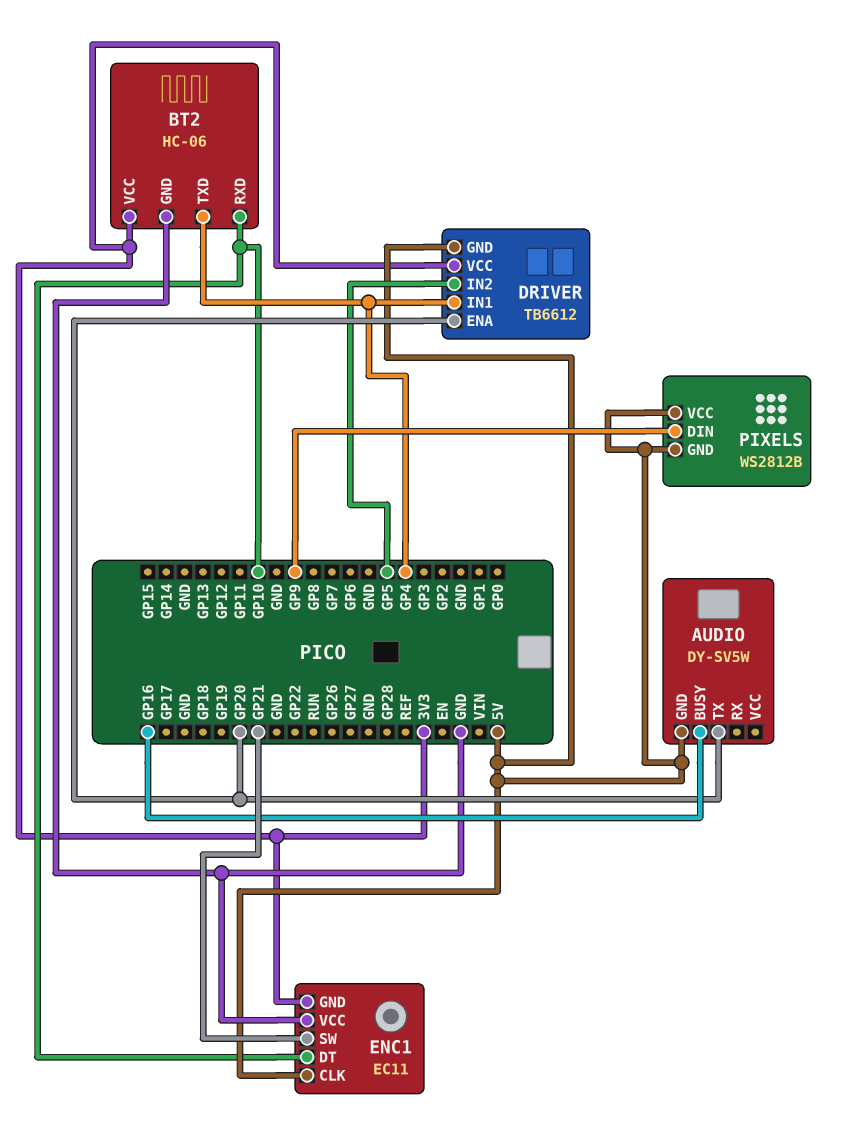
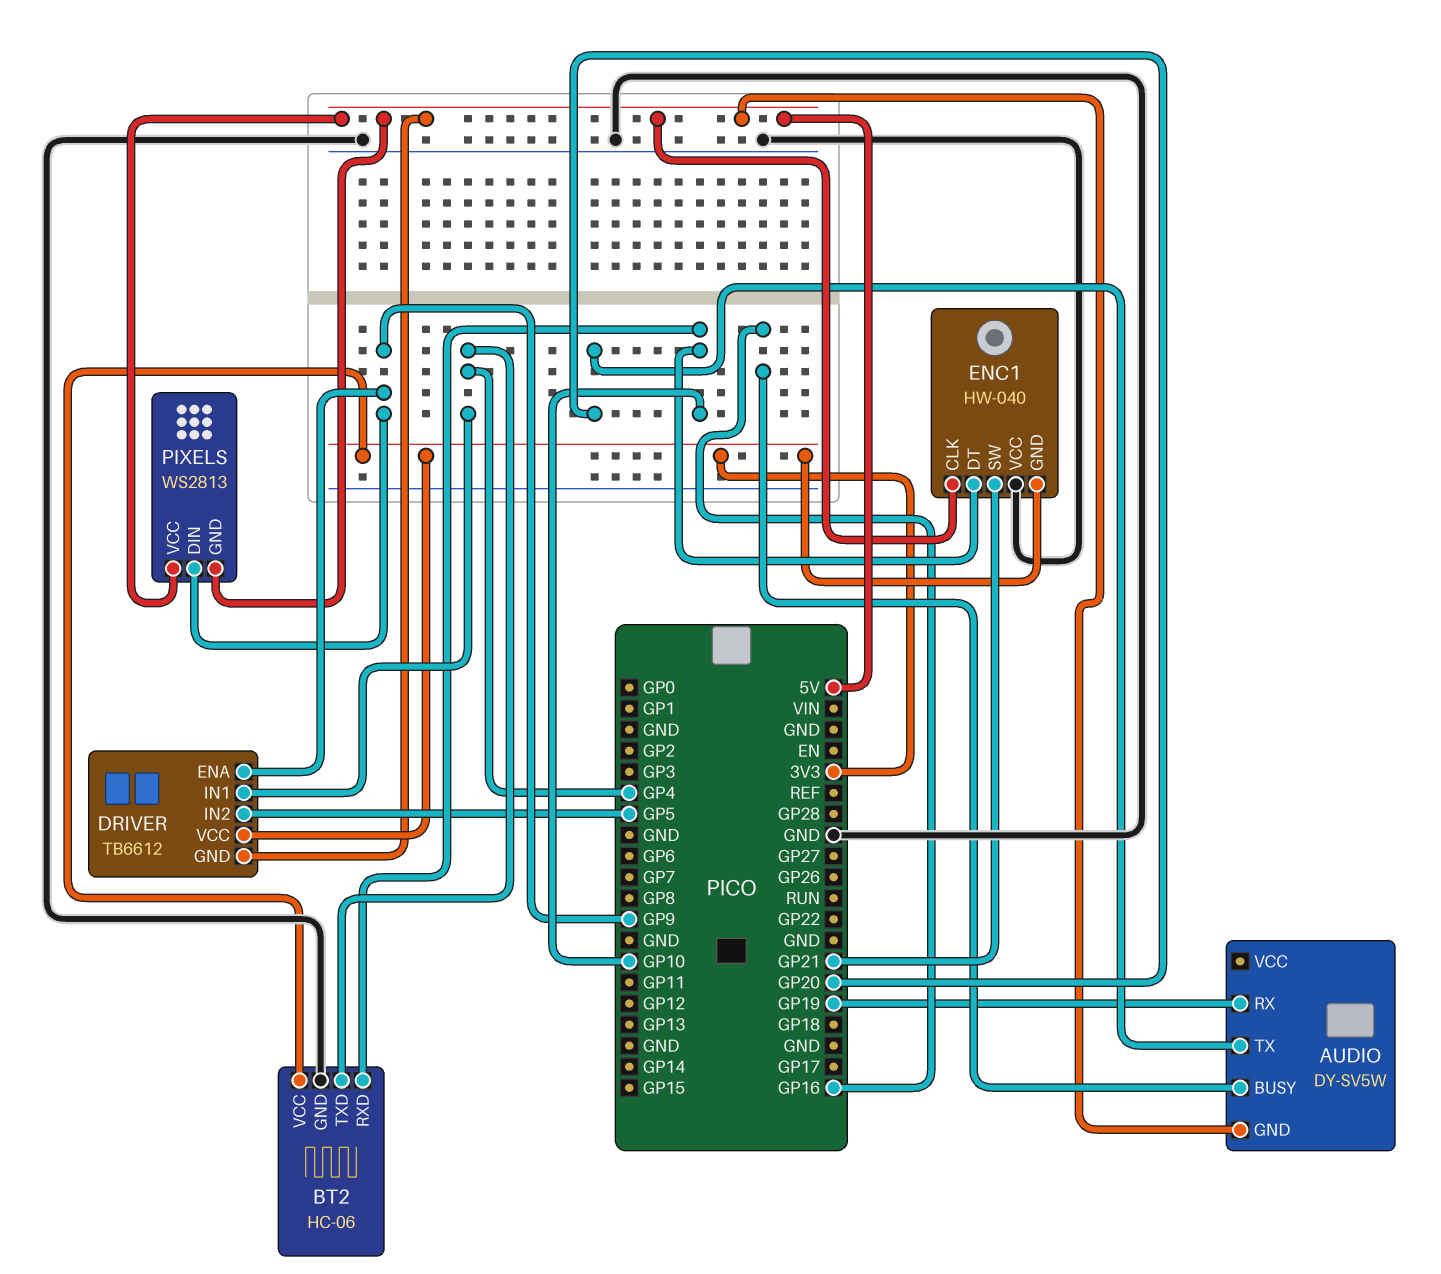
AUDIO pin RX: none -> GP19
DRIVER pin ENA: GP20 -> GP9
ENC1: EC11 -> HW-040
PIXELS: WS2812B -> WS2813

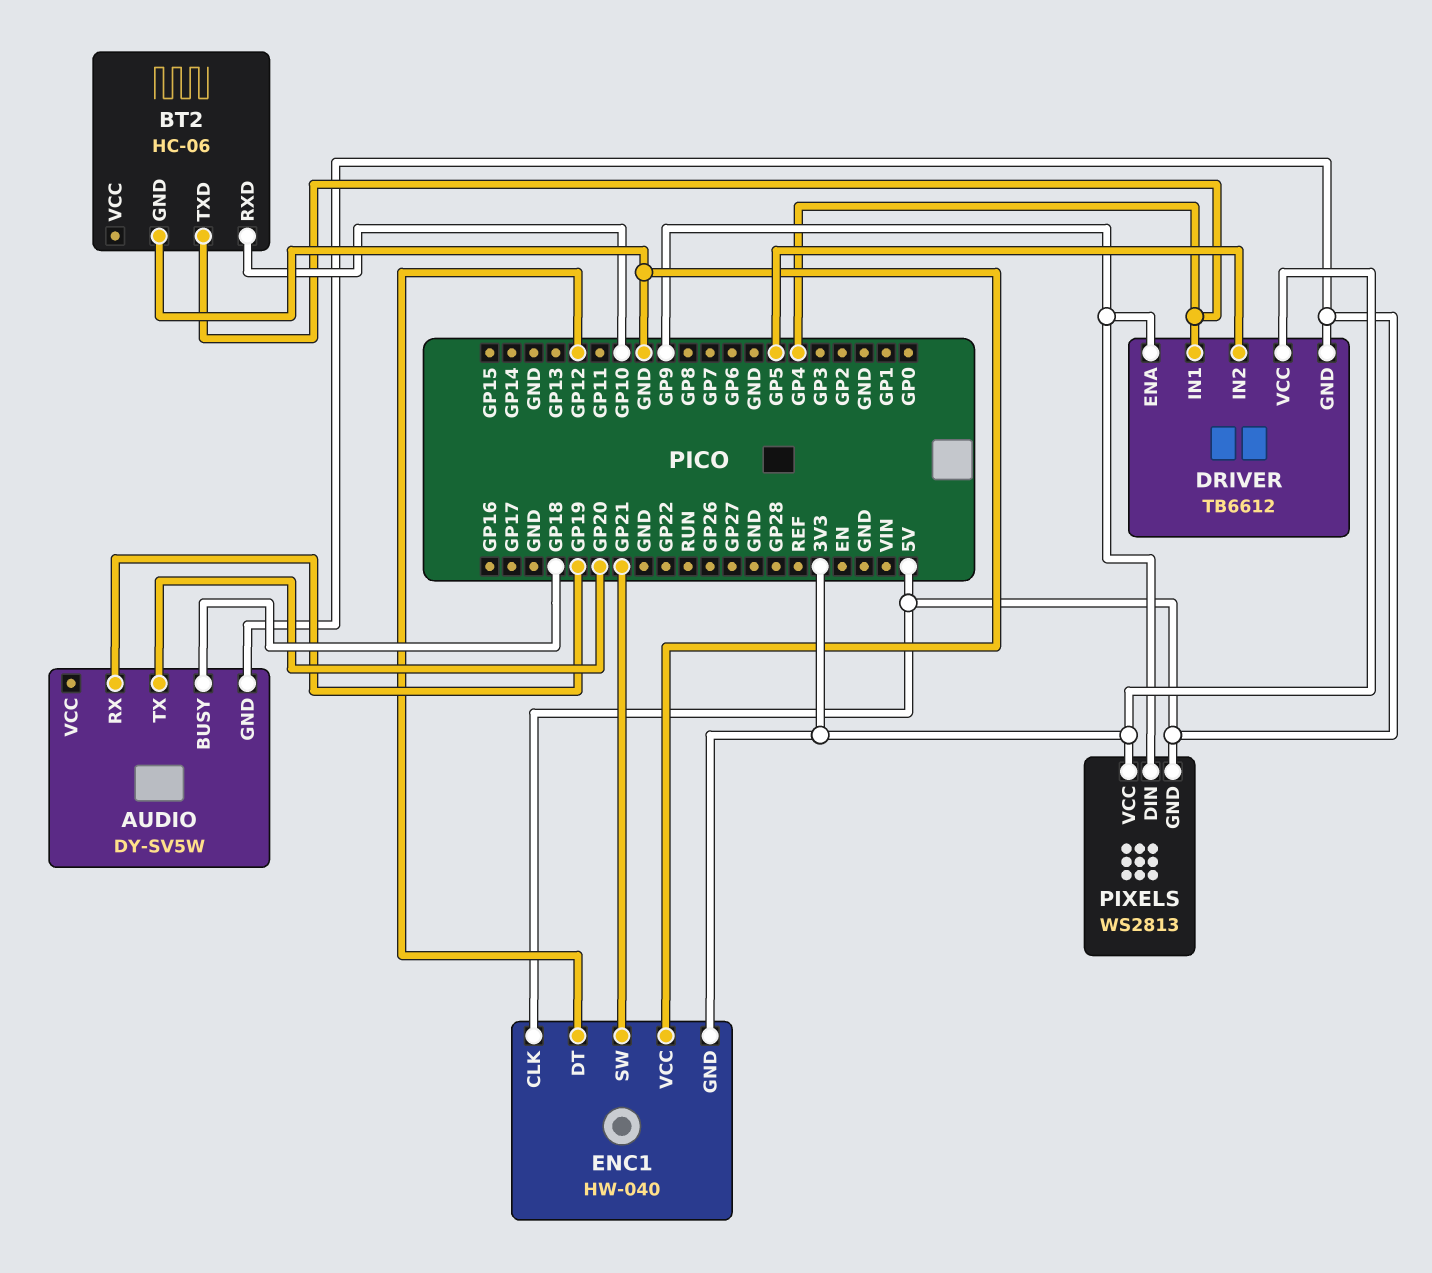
AUDIO pin BUSY: GP16 -> GP18
BT2 pin VCC: 3V3 -> none
ENC1 pin DT: GP10 -> GP12
PIXELS pin VCC: 5V -> 3V3

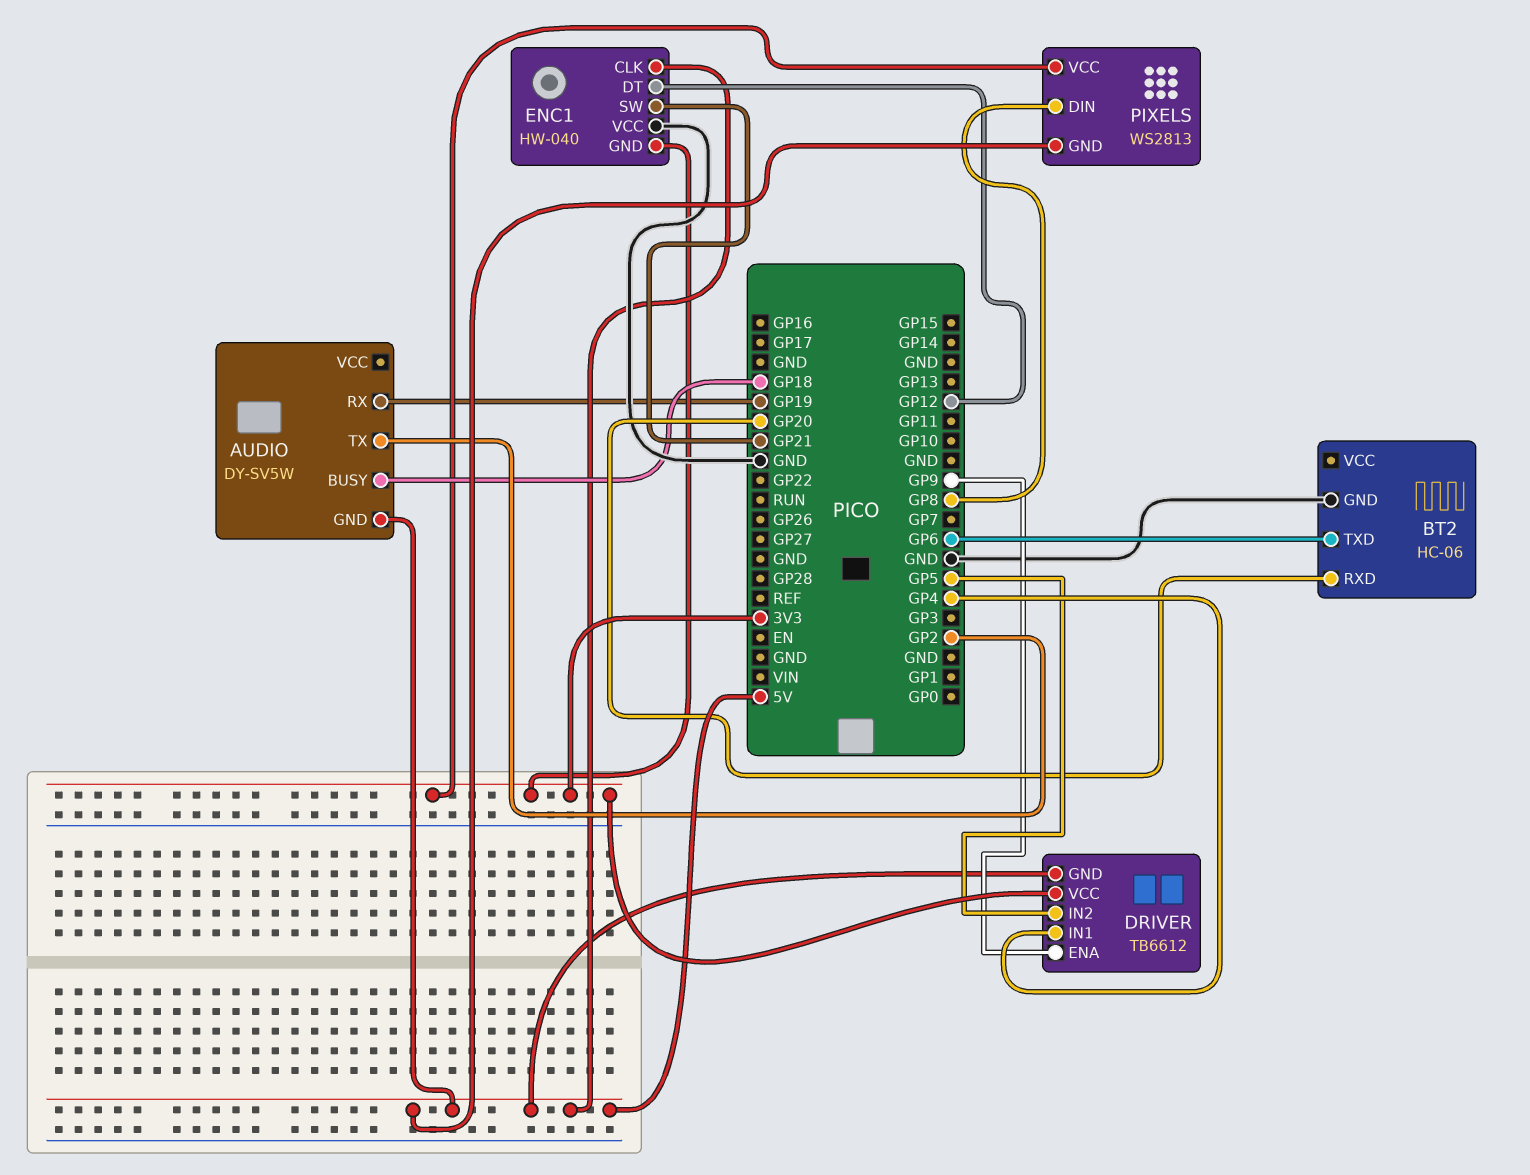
AUDIO pin TX: GP20 -> GP2
BT2 pin RXD: GP10 -> GP20
BT2 pin TXD: GP4 -> GP6
PIXELS pin DIN: GP9 -> GP8

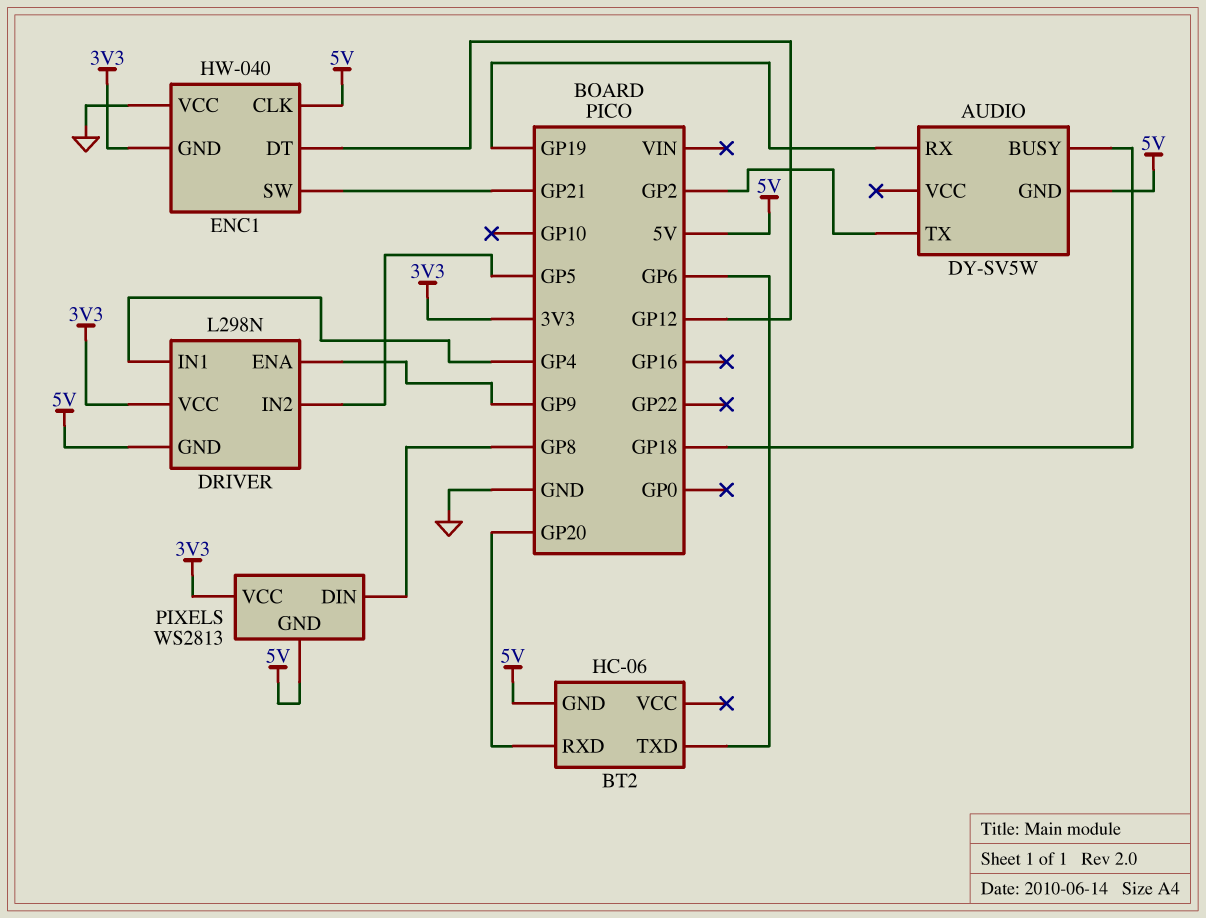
BT2 pin GND: GND -> 5V
DRIVER: TB6612 -> L298N

